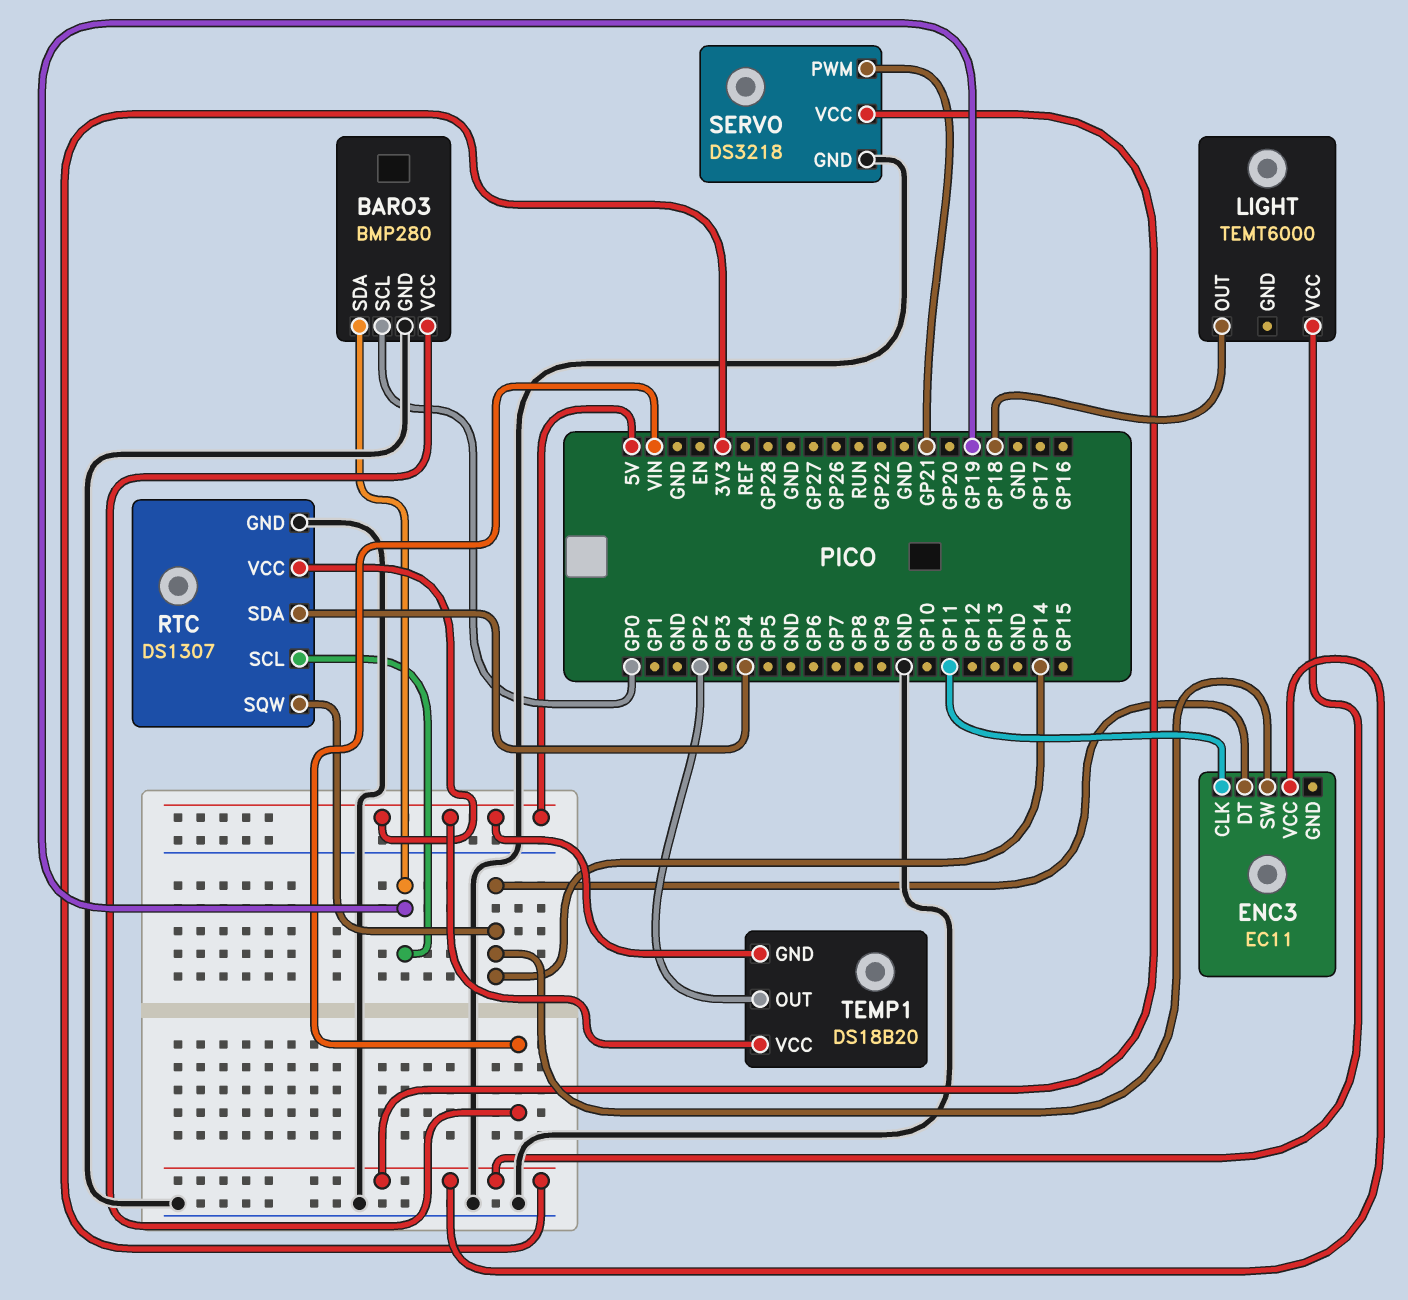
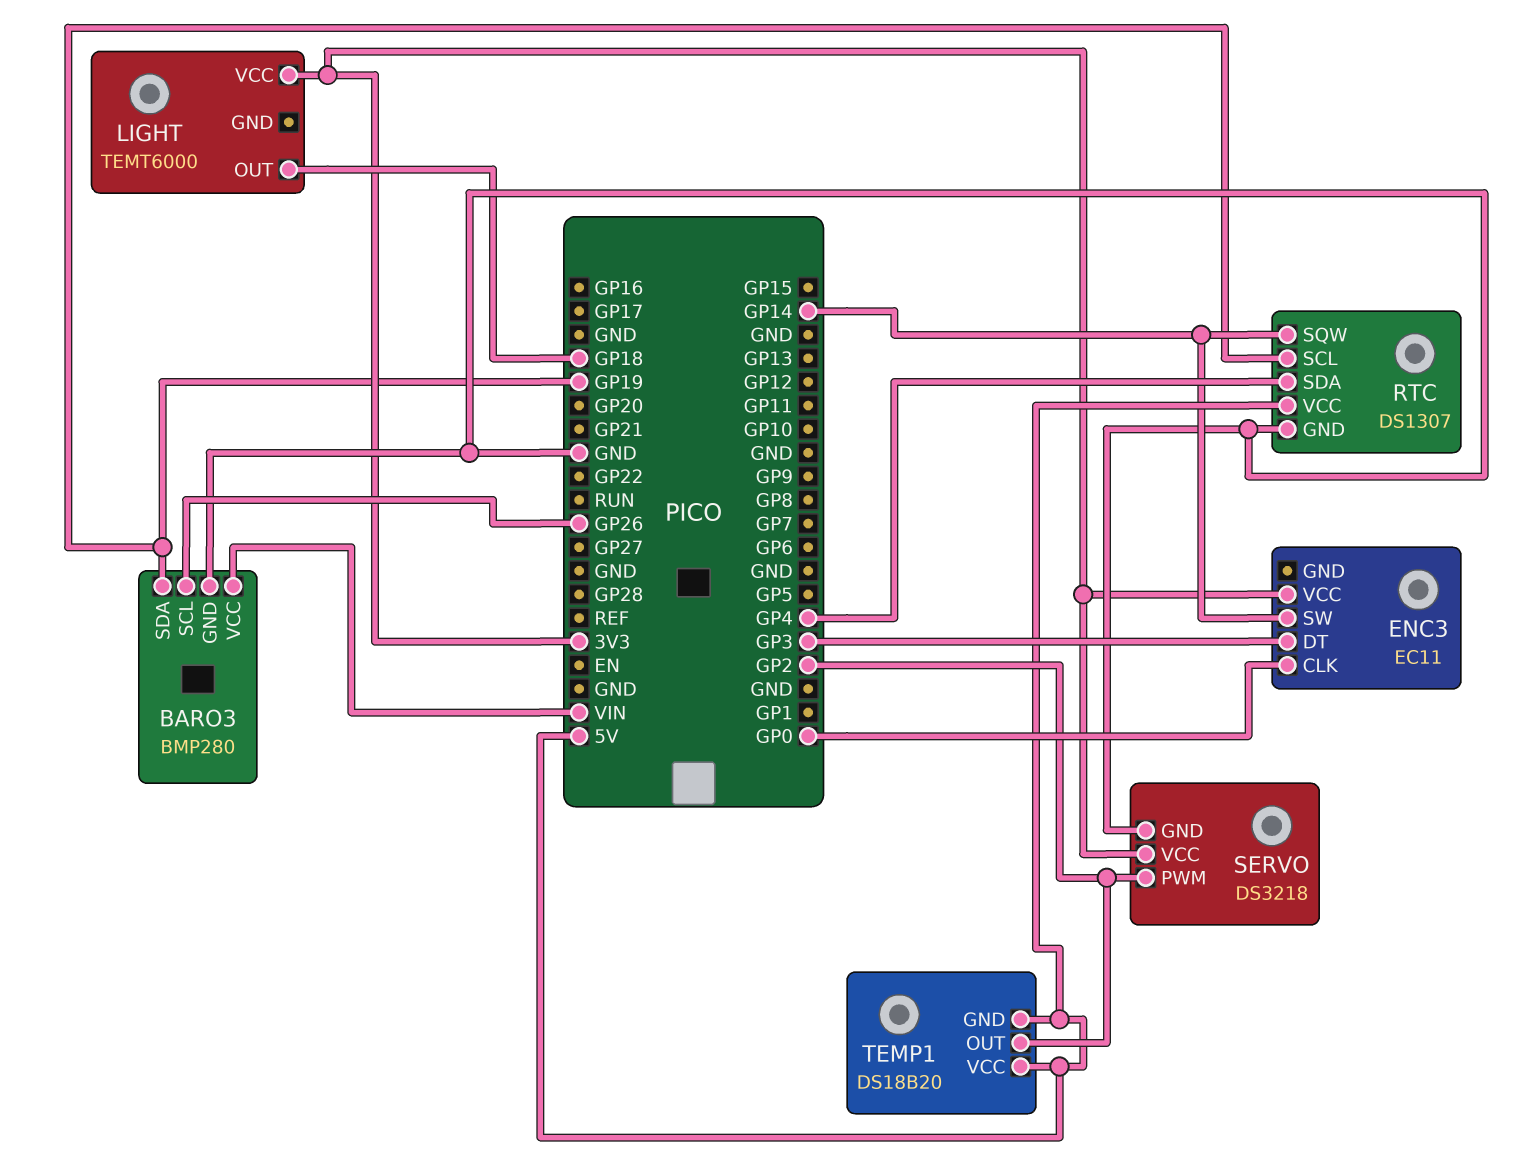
BARO3 pin SCL: GP0 -> GP26
ENC3 pin CLK: GP11 -> GP0
ENC3 pin DT: GP14 -> GP3
SERVO pin PWM: GP21 -> GP2

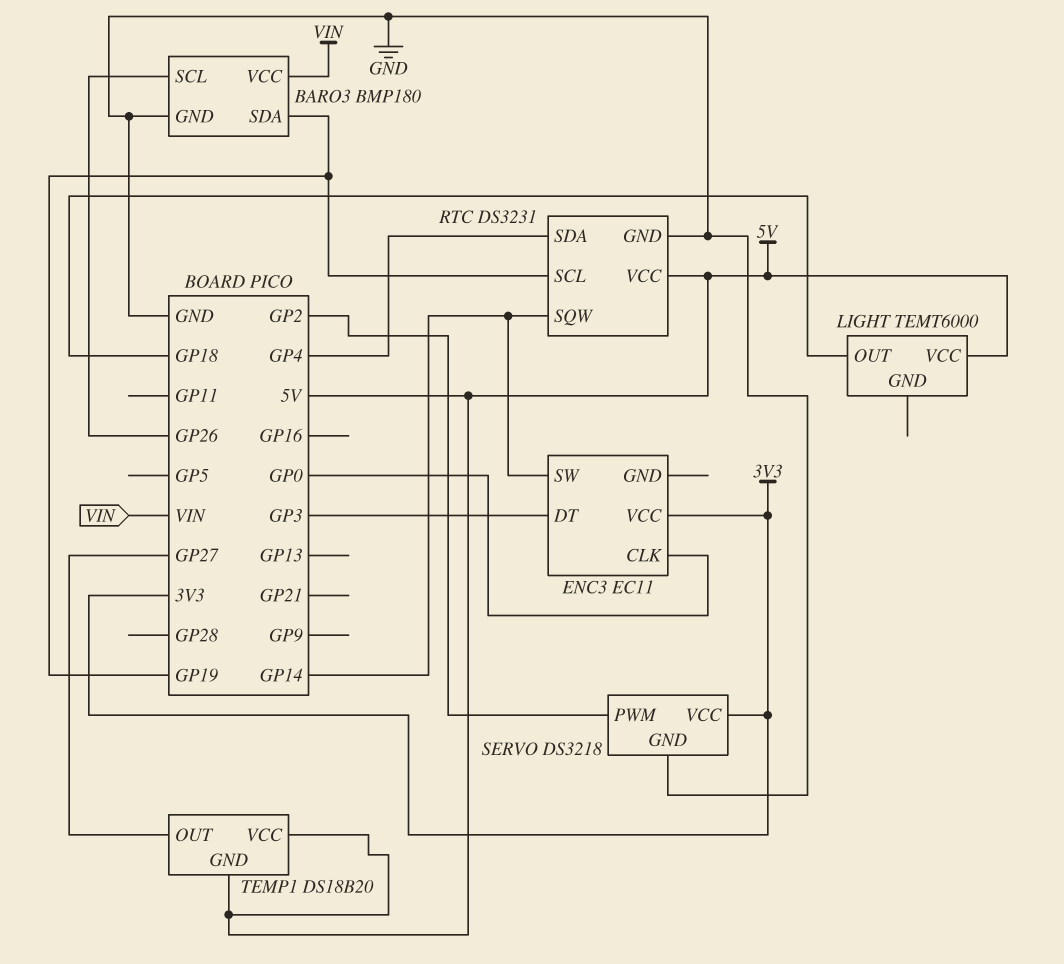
BARO3: BMP280 -> BMP180
LIGHT pin VCC: 3V3 -> 5V
RTC: DS1307 -> DS3231
TEMP1 pin OUT: GP2 -> GP27

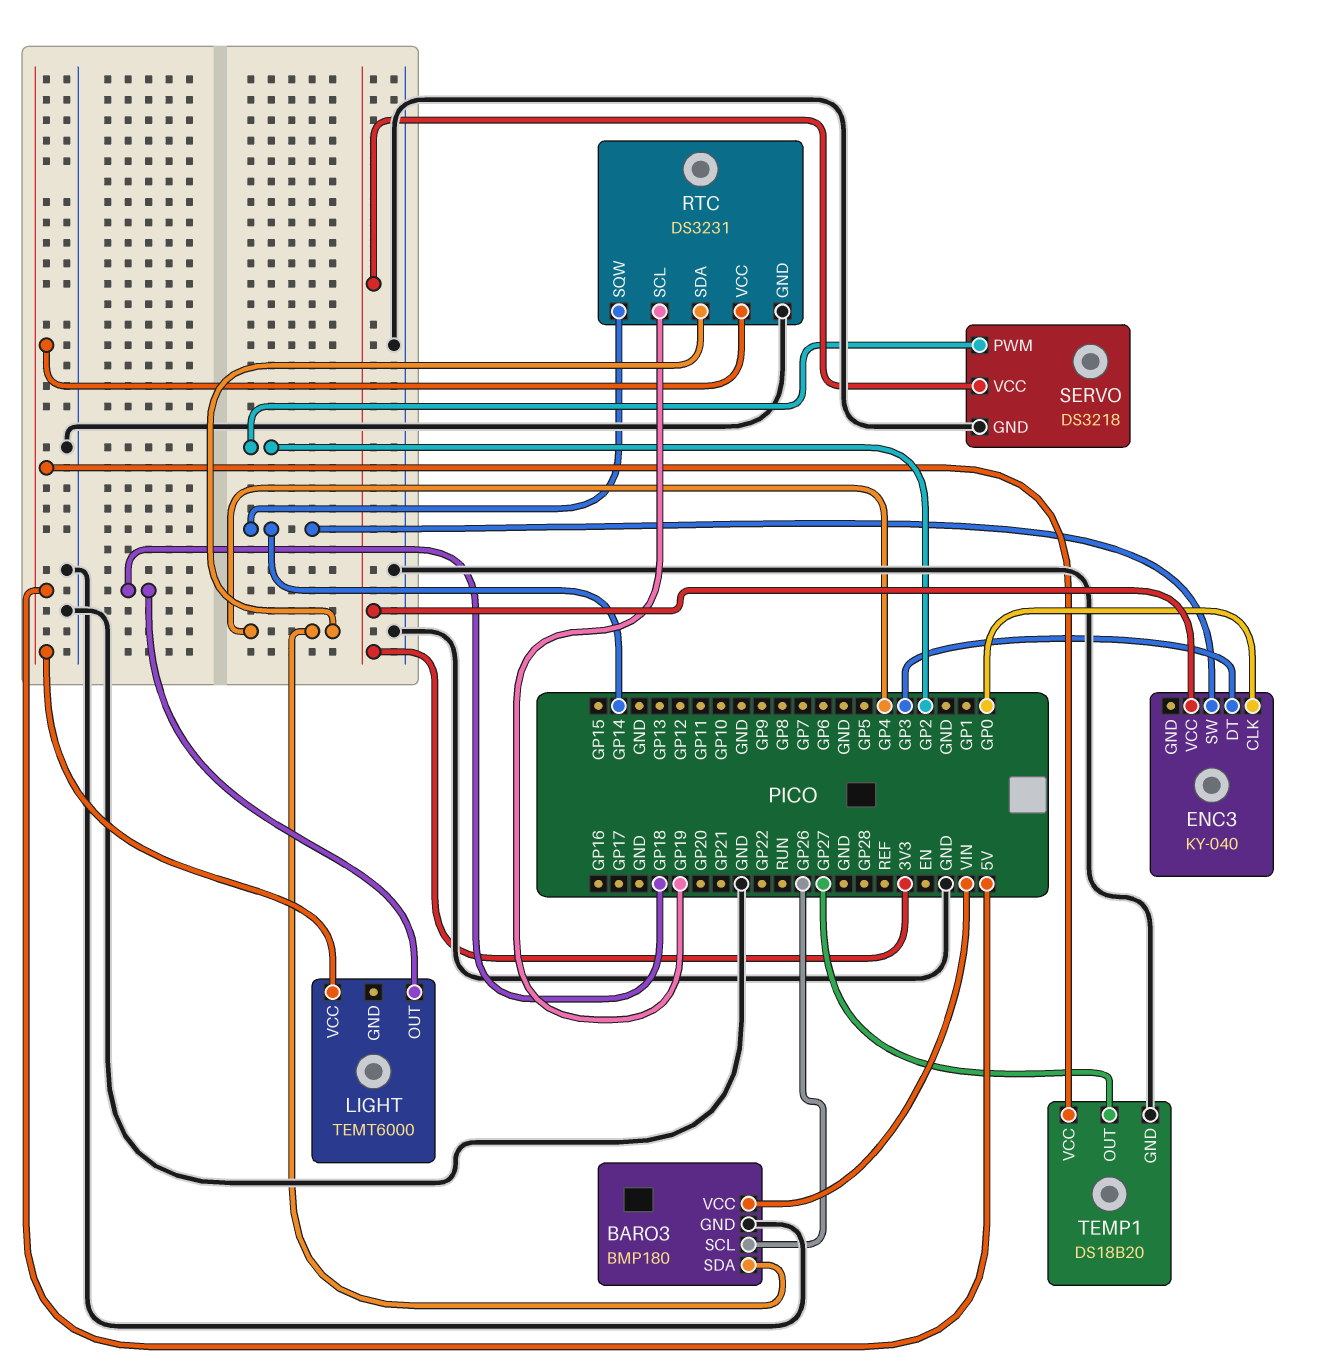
BARO3 pin SDA: GP19 -> GP4
ENC3: EC11 -> KY-040
TEMP1 pin GND: 5V -> GND

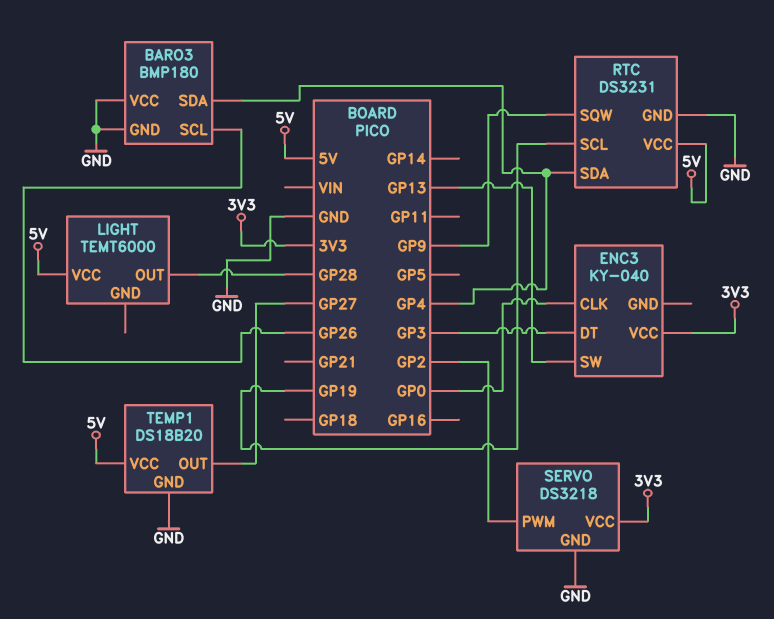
BARO3 pin VCC: VIN -> GND
ENC3 pin SW: GP14 -> GP13
LIGHT pin OUT: GP18 -> GP28
RTC pin SQW: GP14 -> GP9

